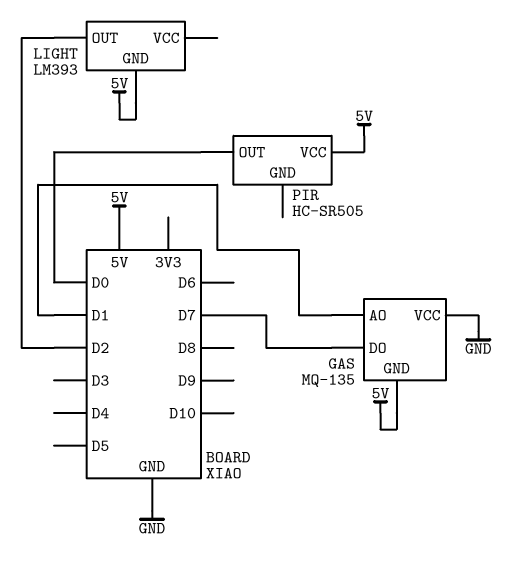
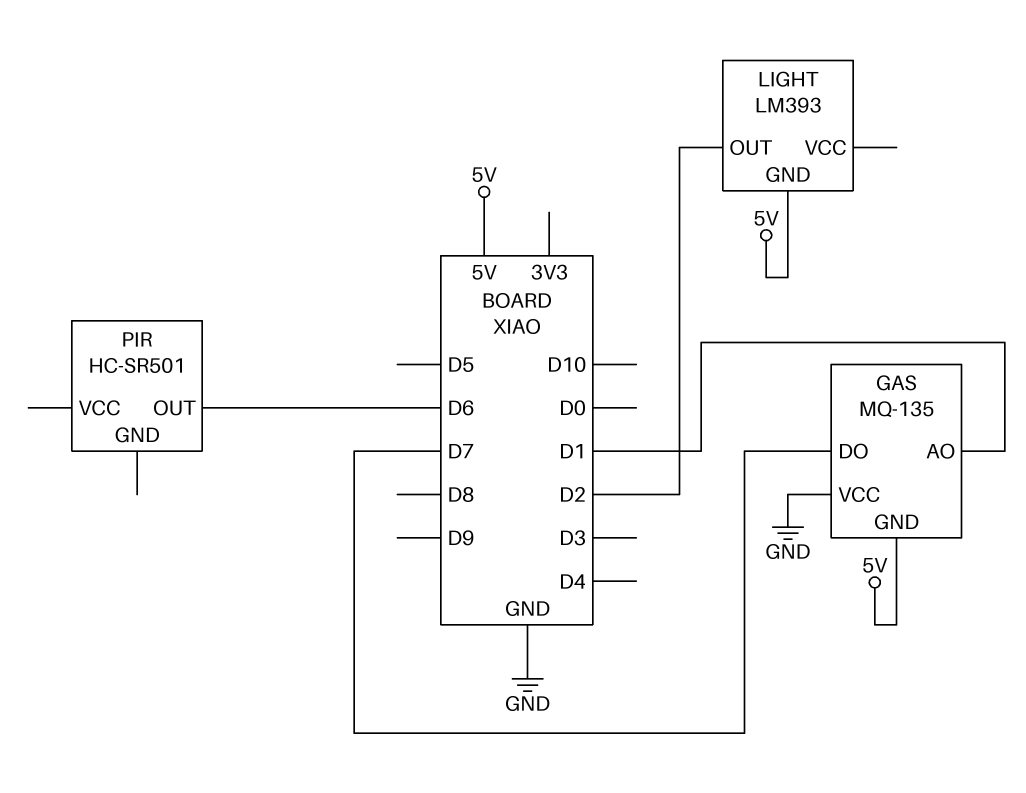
PIR: HC-SR505 -> HC-SR501
PIR pin OUT: D0 -> D6
PIR pin VCC: 5V -> none

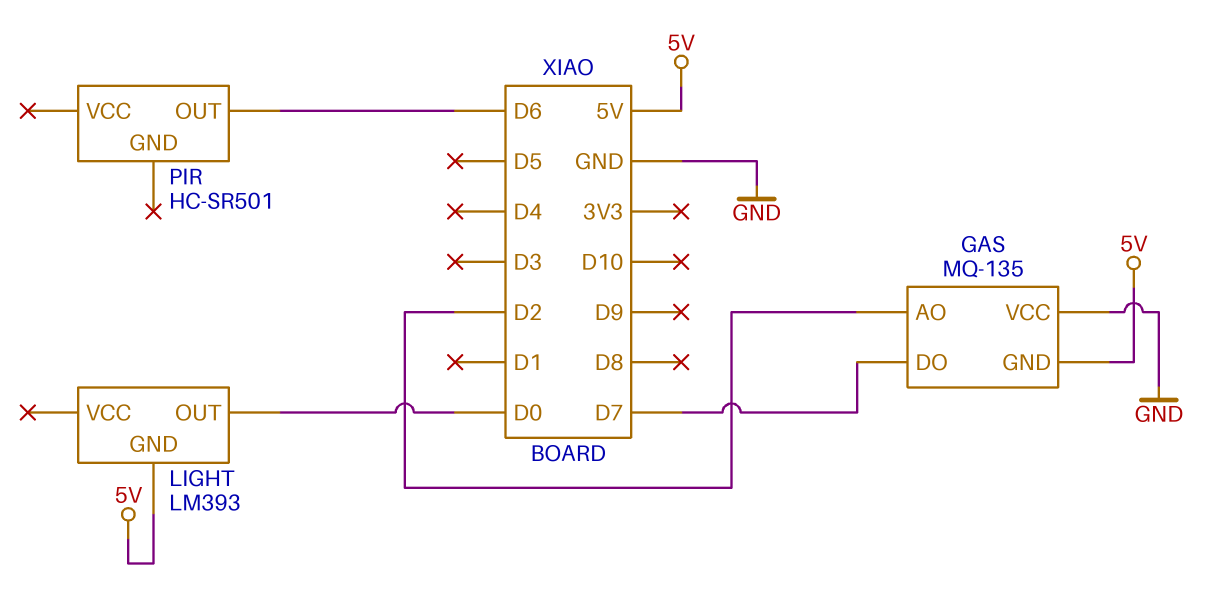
GAS pin AO: D1 -> D2
LIGHT pin OUT: D2 -> D0

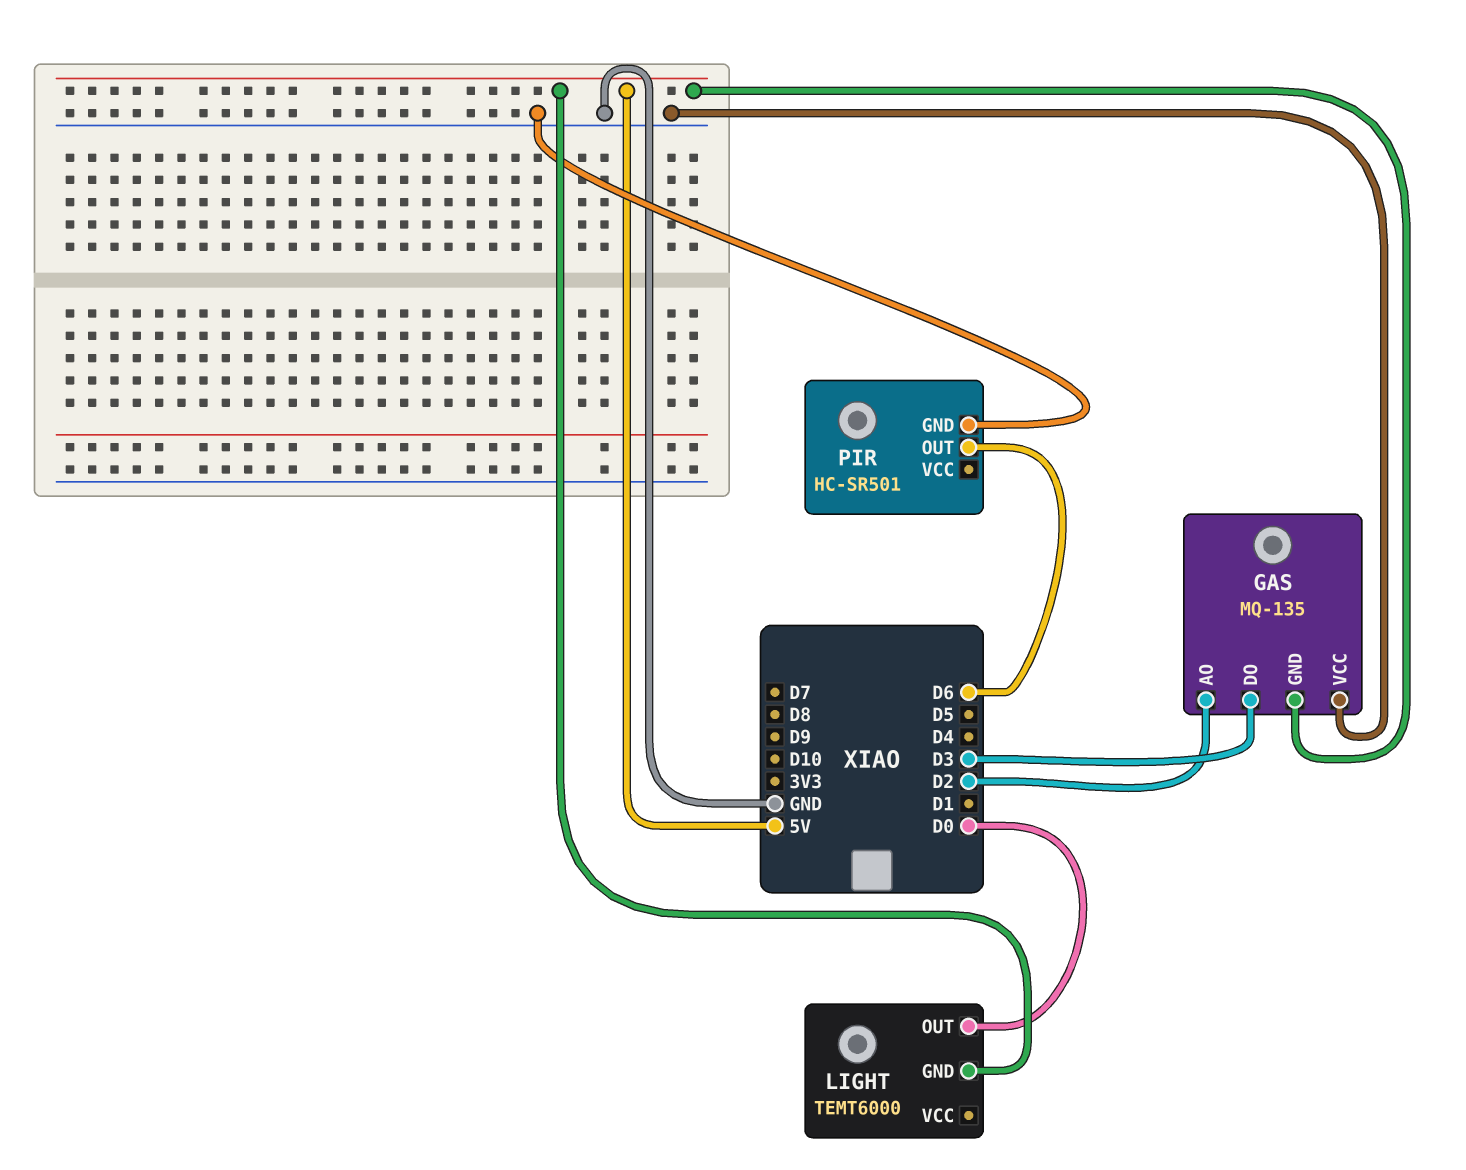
GAS pin DO: D7 -> D3
LIGHT: LM393 -> TEMT6000
PIR pin GND: none -> GND

